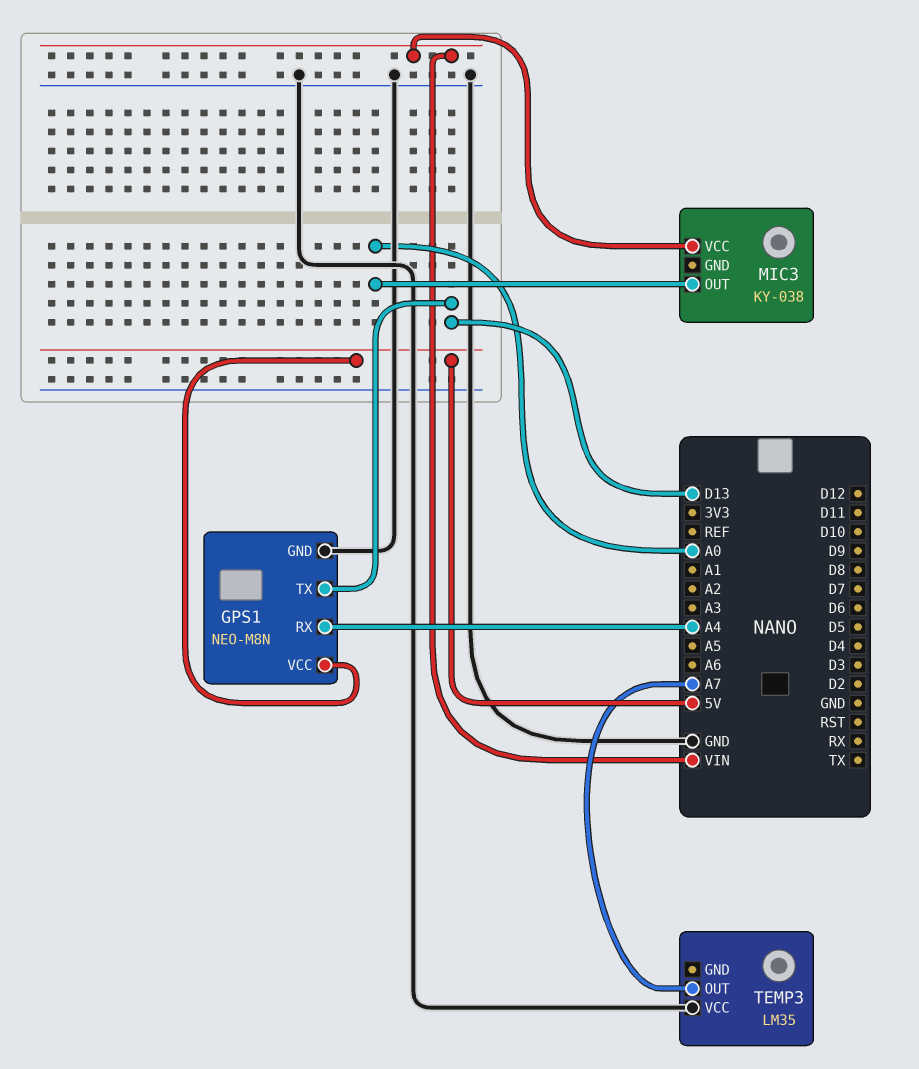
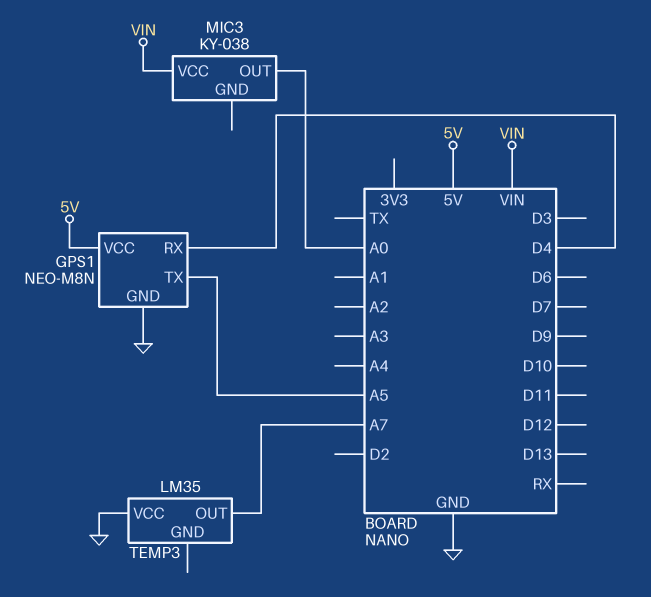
GPS1 pin RX: A4 -> D4
GPS1 pin TX: D13 -> A5

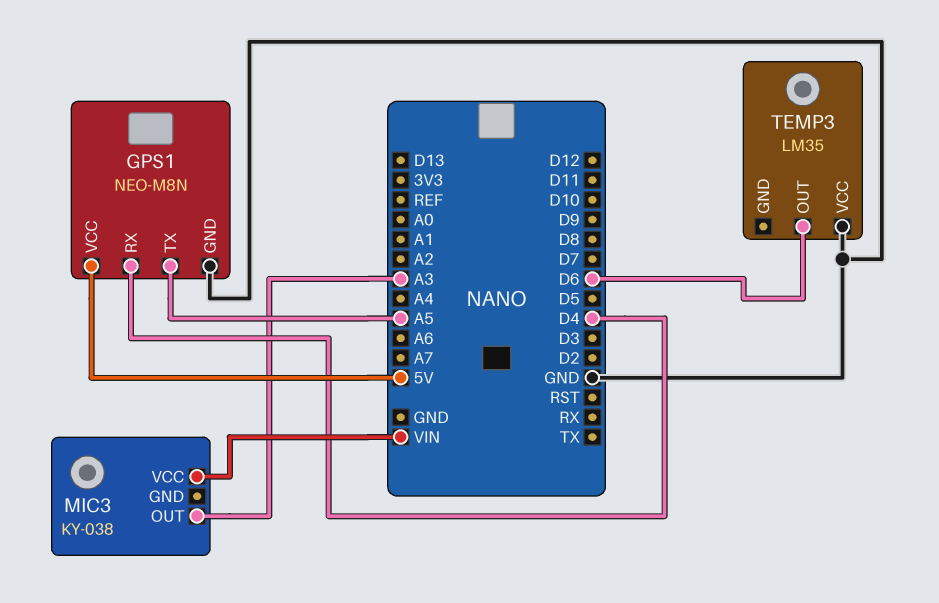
MIC3 pin OUT: A0 -> A3
TEMP3 pin OUT: A7 -> D6

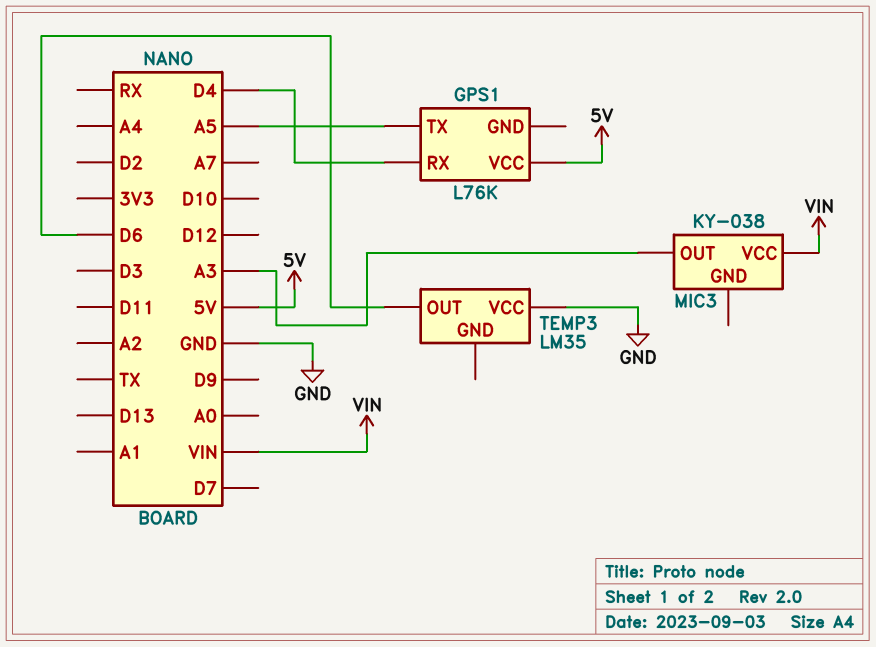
GPS1: NEO-M8N -> L76K
GPS1 pin GND: GND -> none

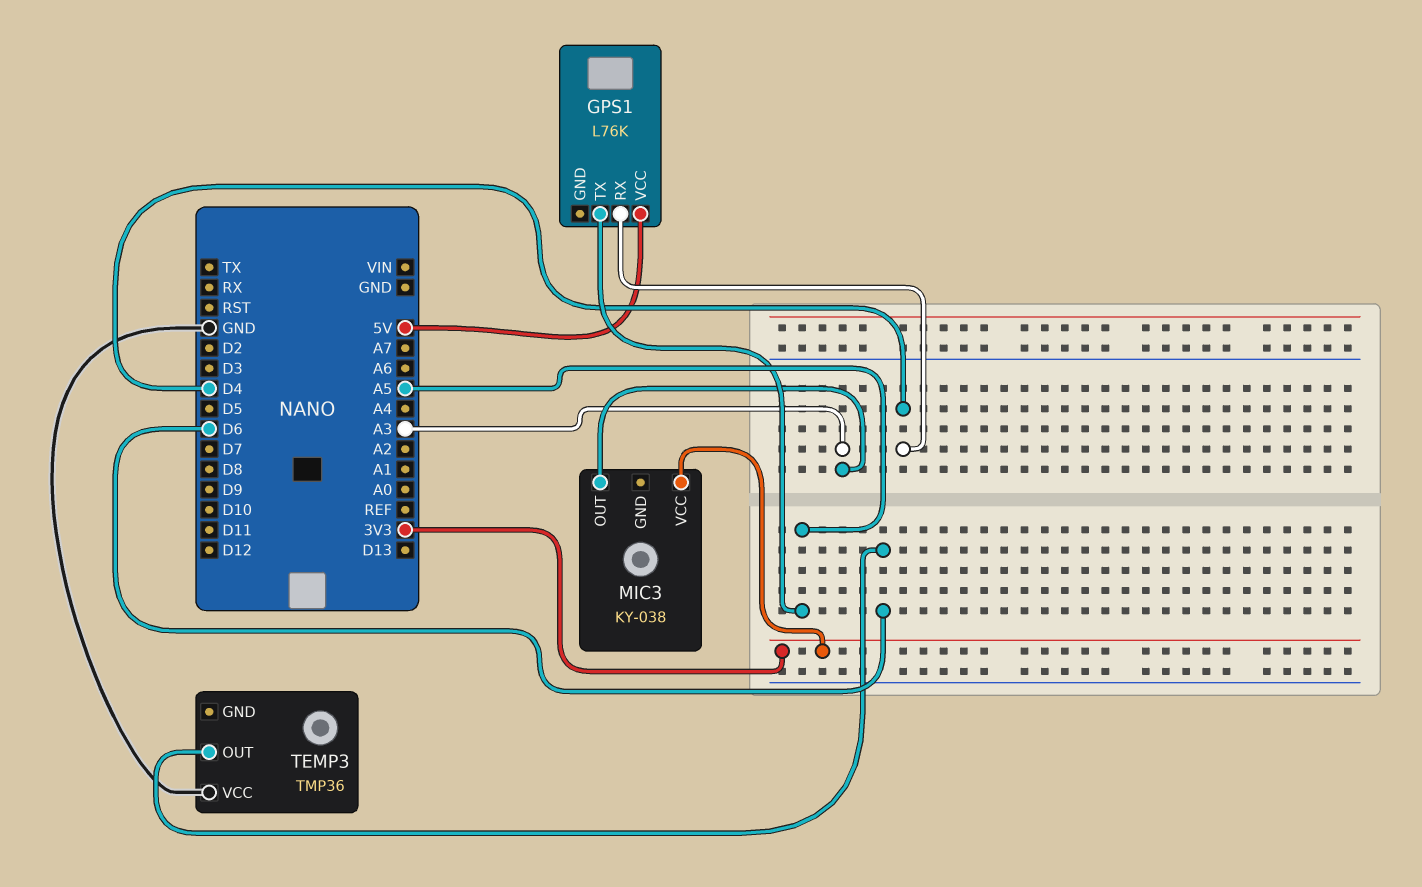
MIC3 pin VCC: VIN -> 3V3
TEMP3: LM35 -> TMP36

